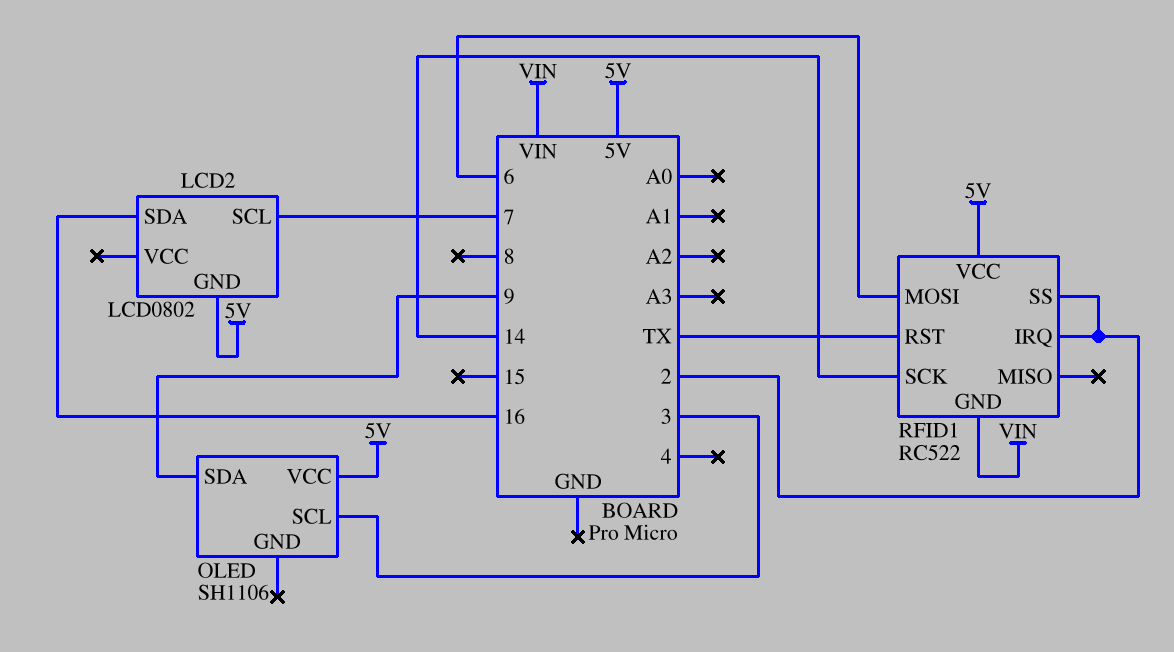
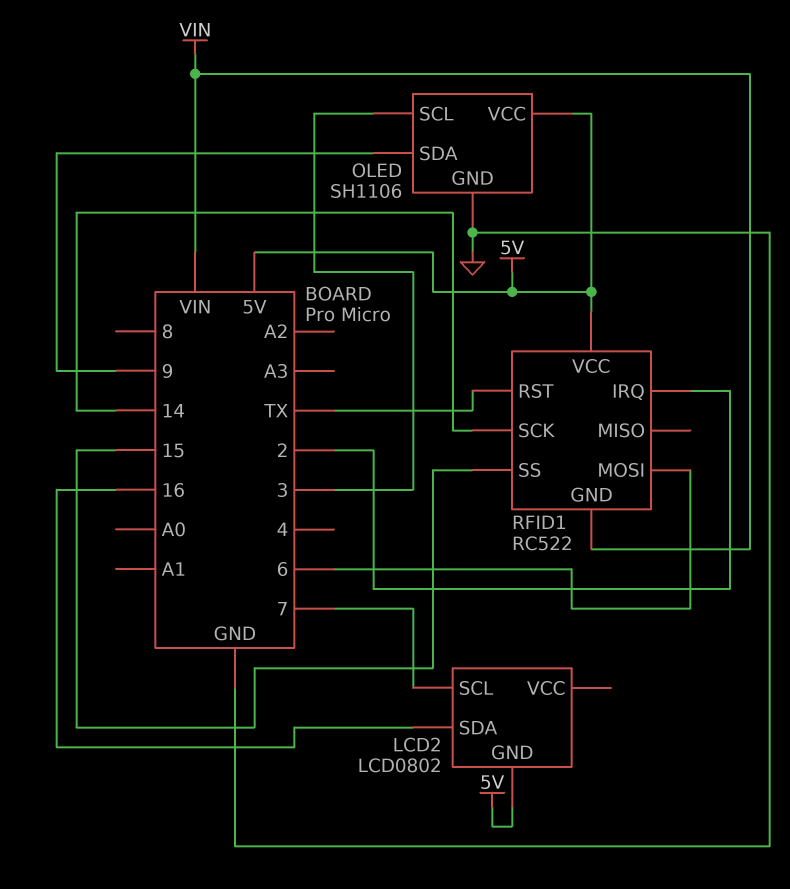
OLED pin GND: none -> GND
RFID1 pin SS: 2 -> 15

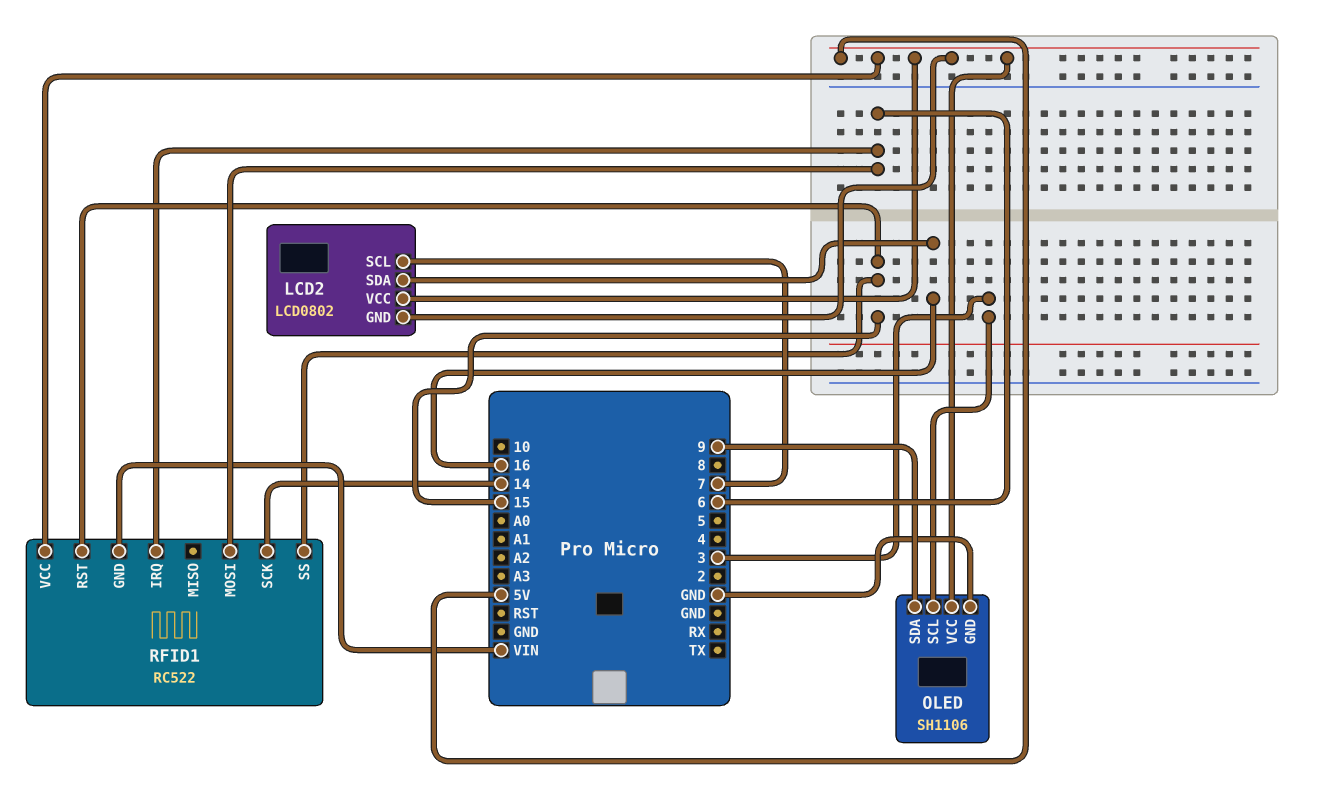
LCD2 pin VCC: none -> 5V
RFID1 pin IRQ: 2 -> 6
RFID1 pin RST: TX -> 15

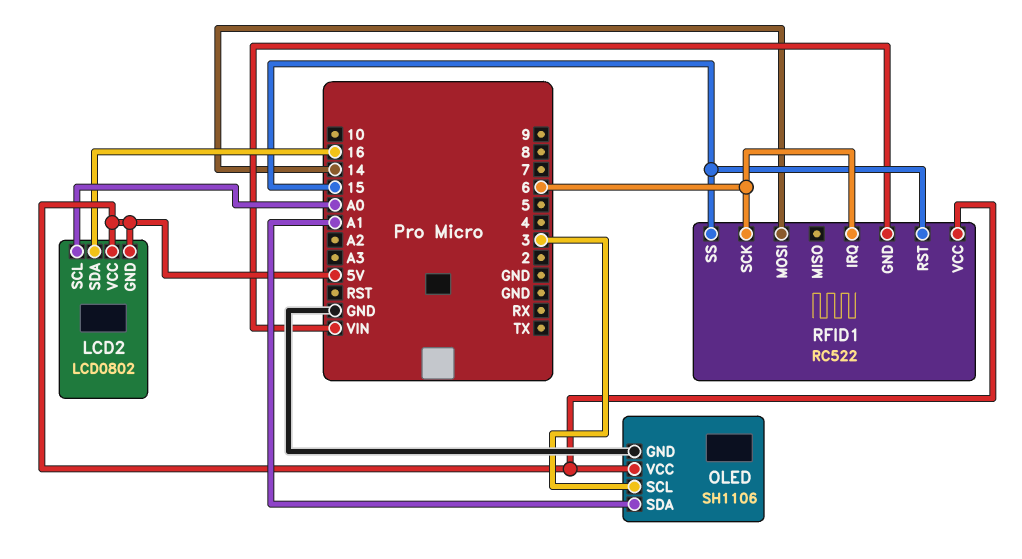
LCD2 pin SCL: 7 -> A0
OLED pin SDA: 9 -> A1
RFID1 pin MOSI: 6 -> 14
RFID1 pin SCK: 14 -> 6

